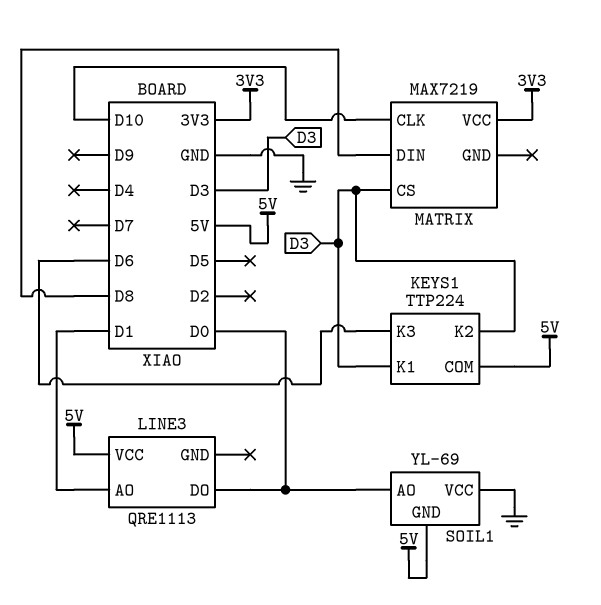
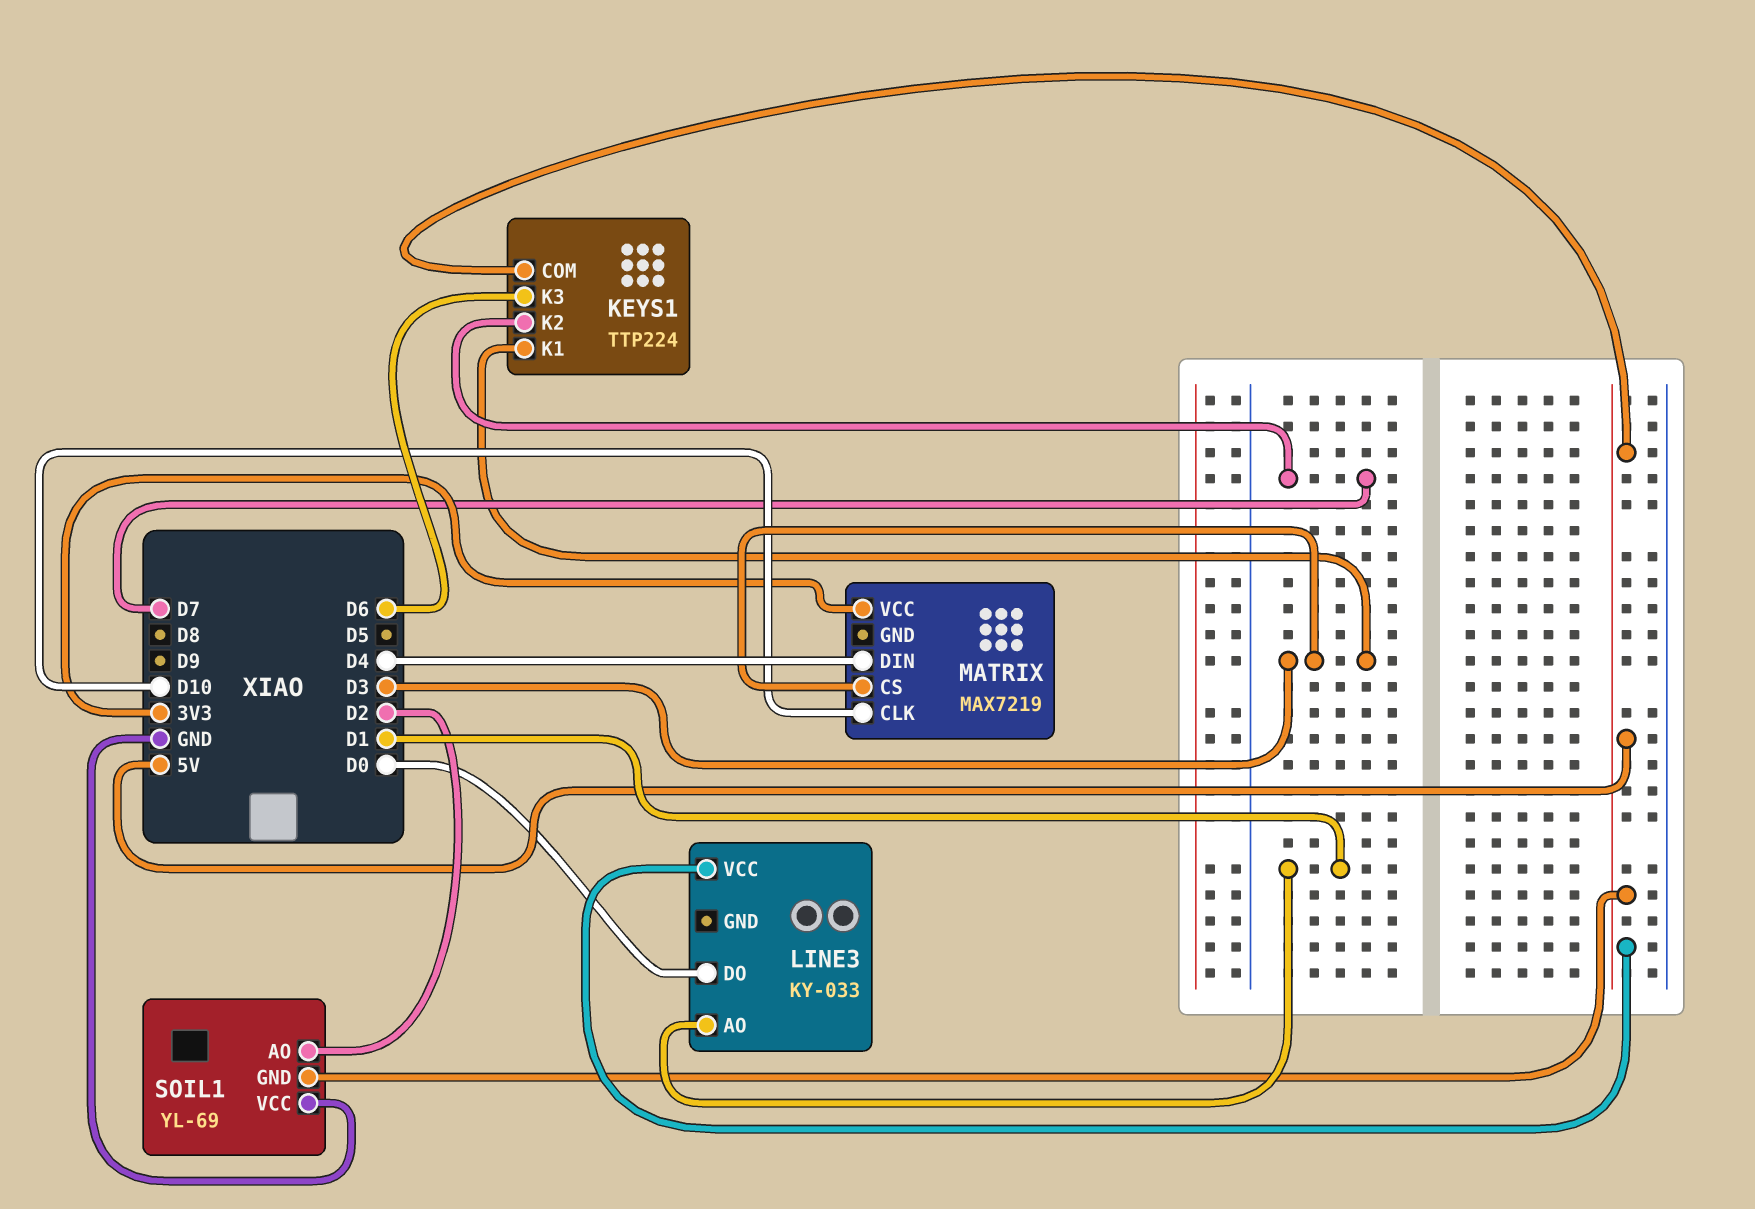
KEYS1 pin K2: D3 -> D7
LINE3: QRE1113 -> KY-033
MATRIX pin DIN: D8 -> D4
SOIL1 pin AO: D0 -> D2

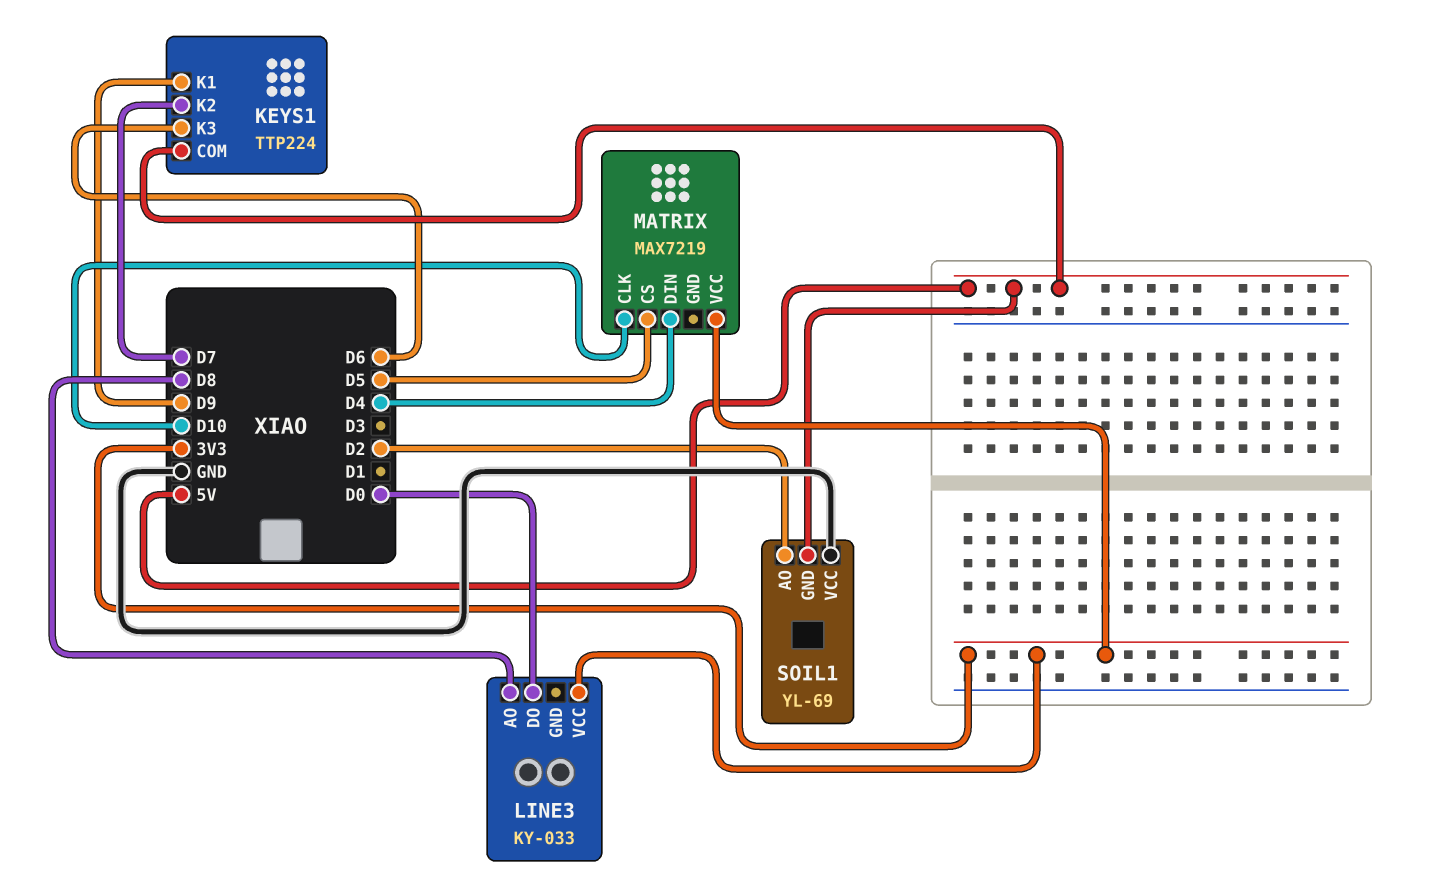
KEYS1 pin K1: D3 -> D9
LINE3 pin AO: D1 -> D8
LINE3 pin VCC: 5V -> 3V3
MATRIX pin CS: D3 -> D5

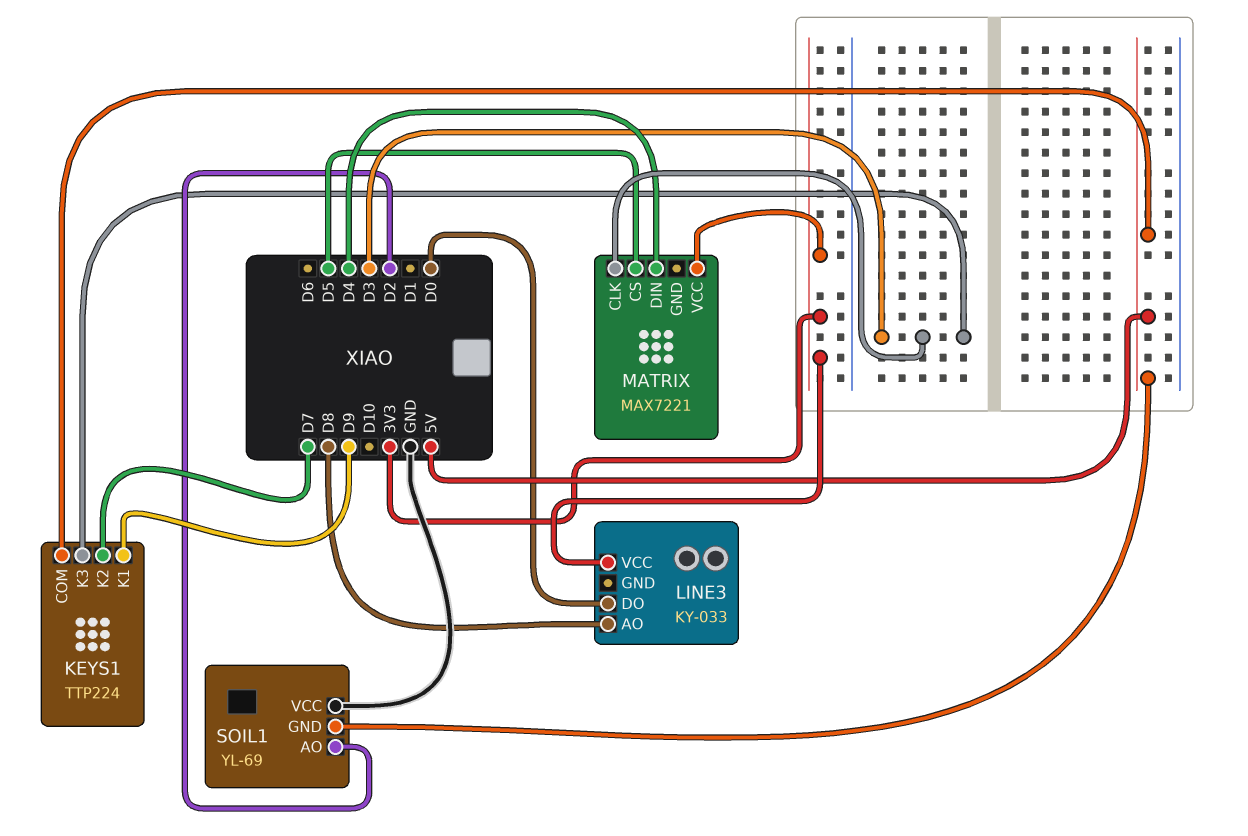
KEYS1 pin K3: D6 -> D3
MATRIX: MAX7219 -> MAX7221
MATRIX pin CLK: D10 -> D3

